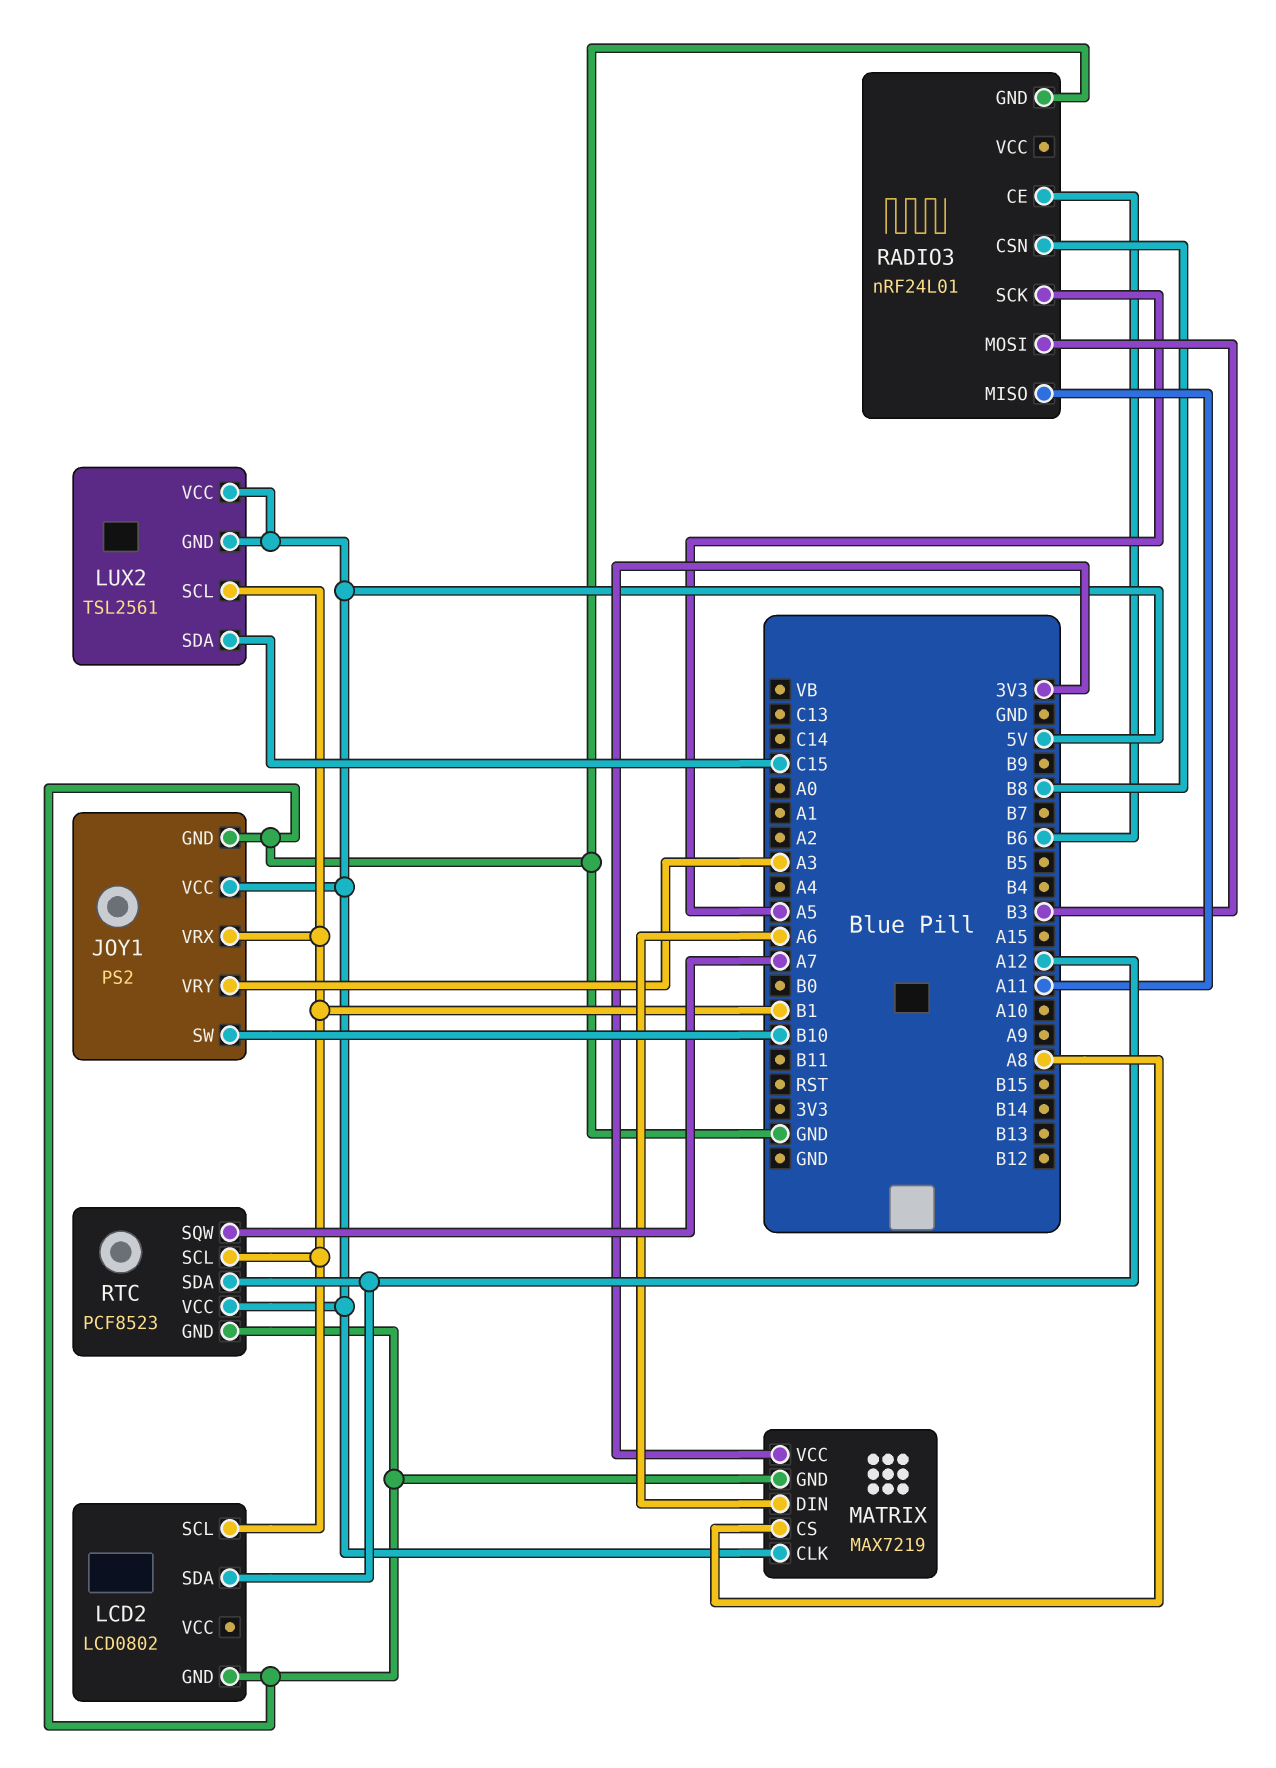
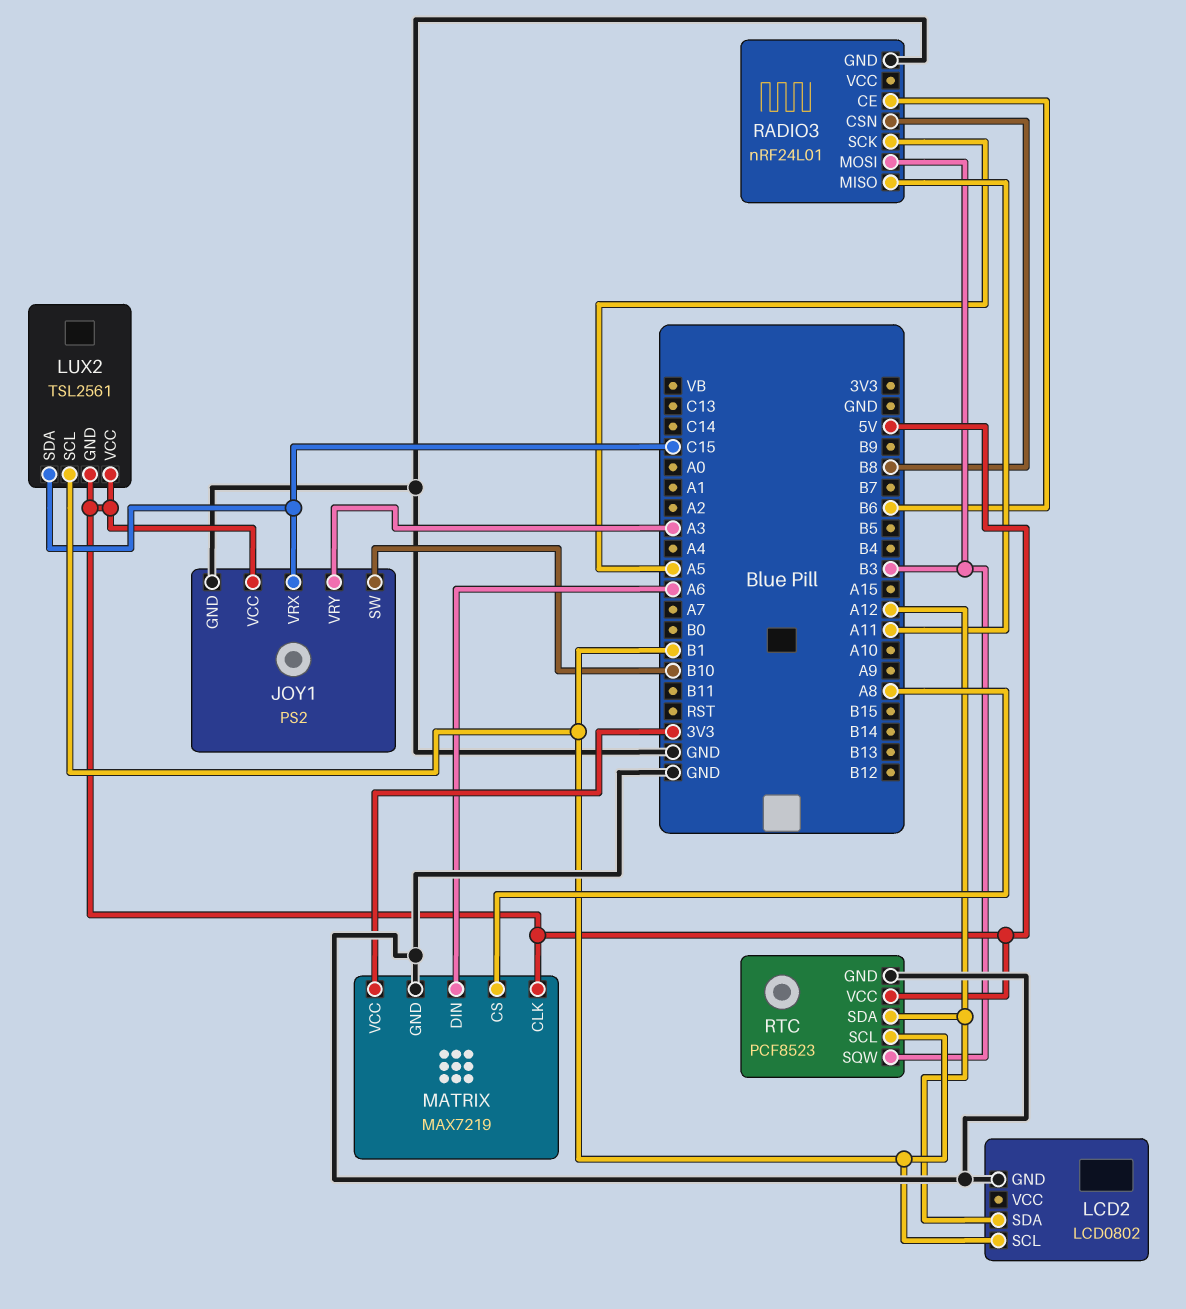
JOY1 pin VRX: B1 -> C15
RTC pin SQW: A7 -> B3

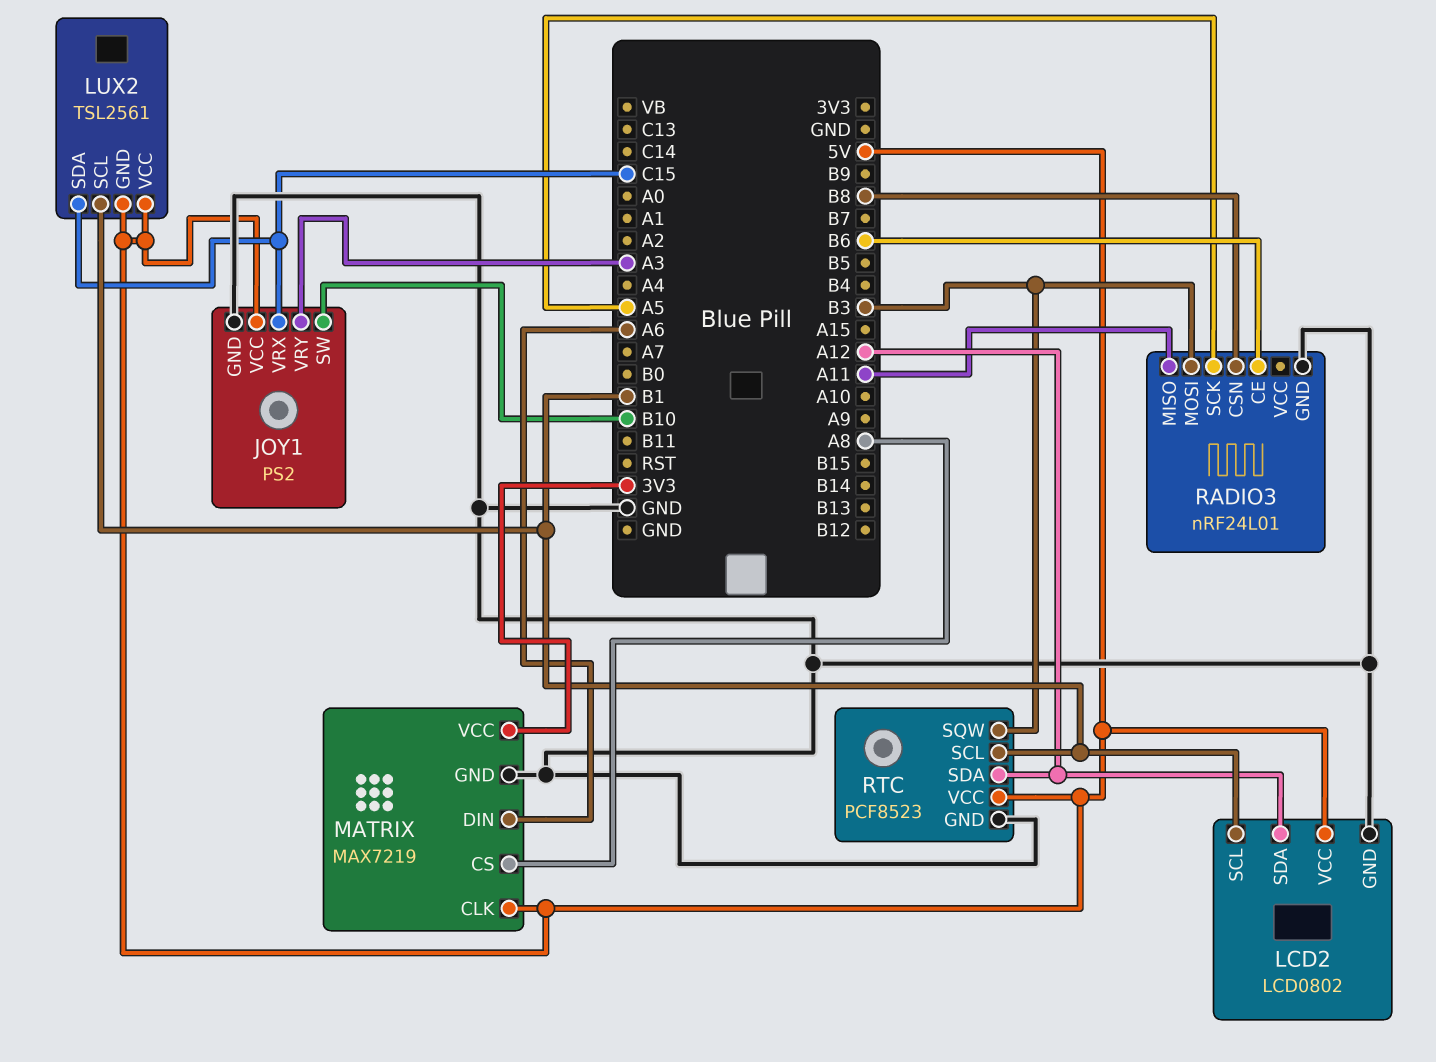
LCD2 pin VCC: none -> 5V

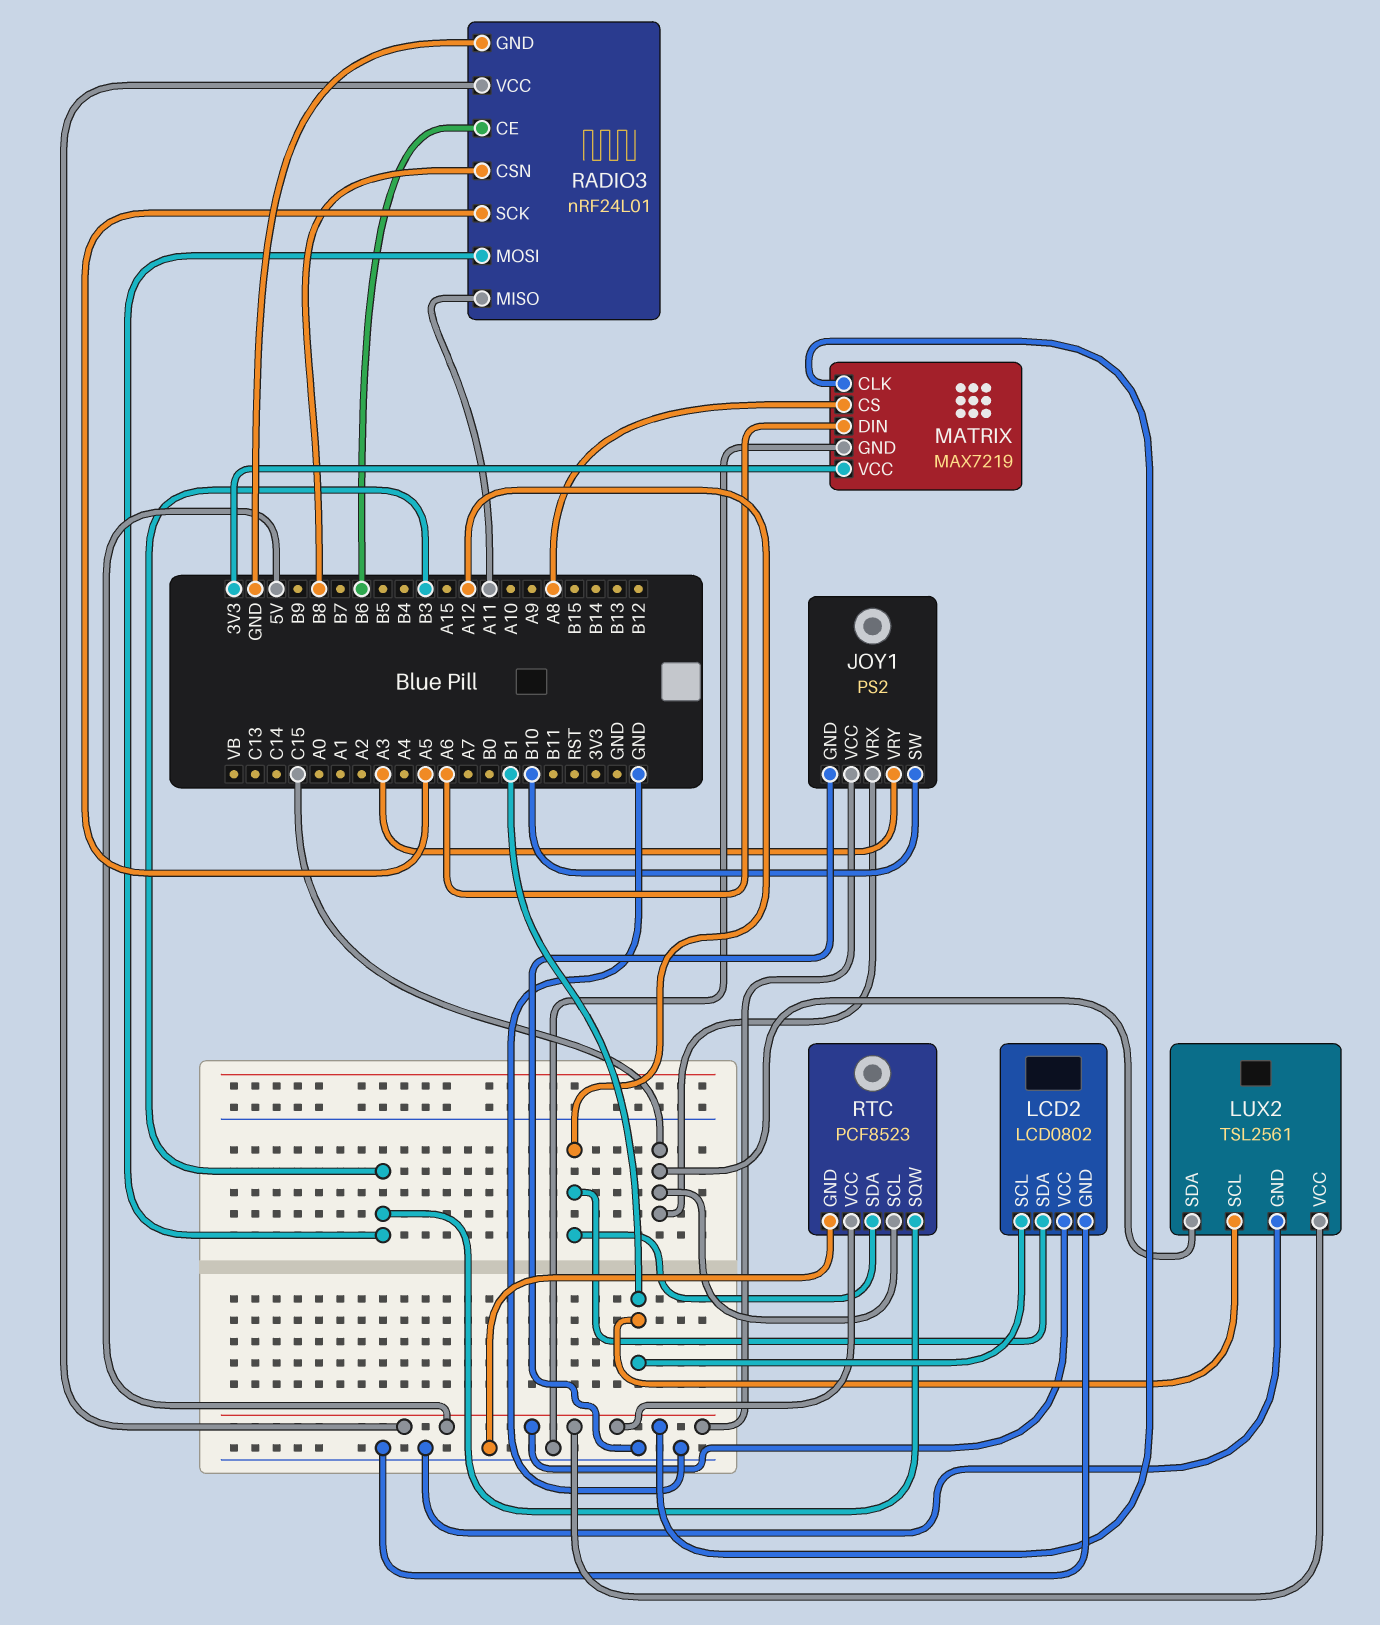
LUX2 pin GND: 5V -> GND
RADIO3 pin VCC: none -> 5V
RTC pin SCL: B1 -> C15

